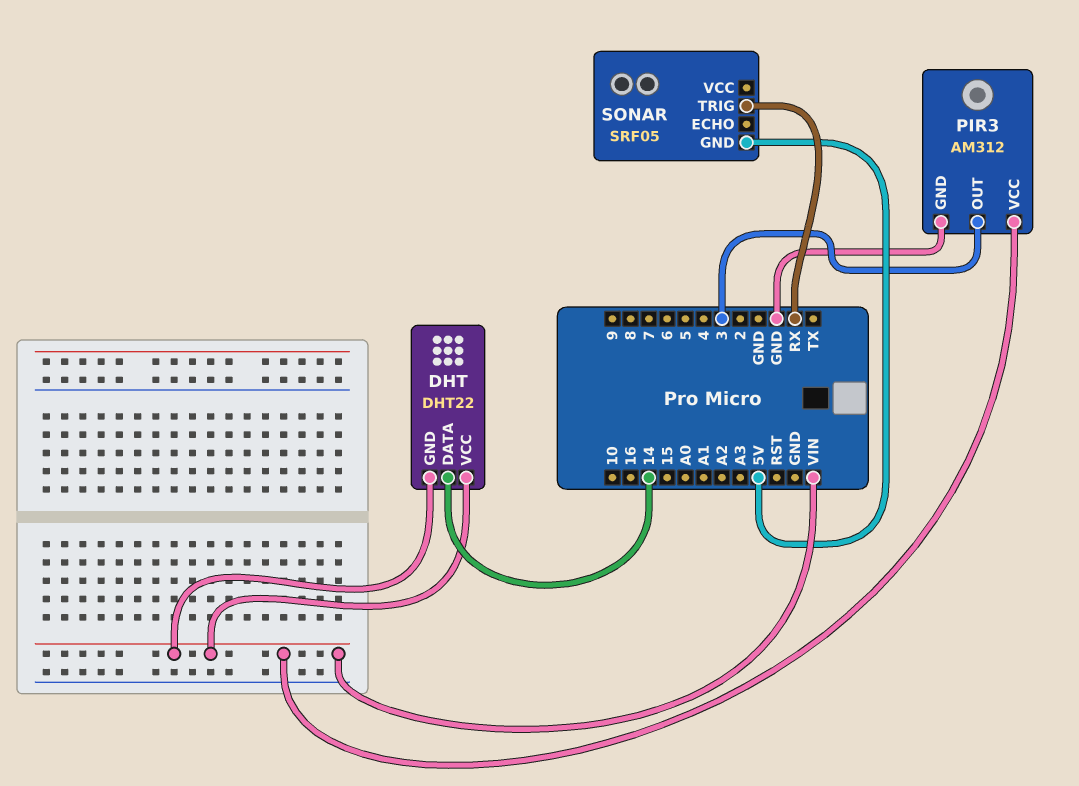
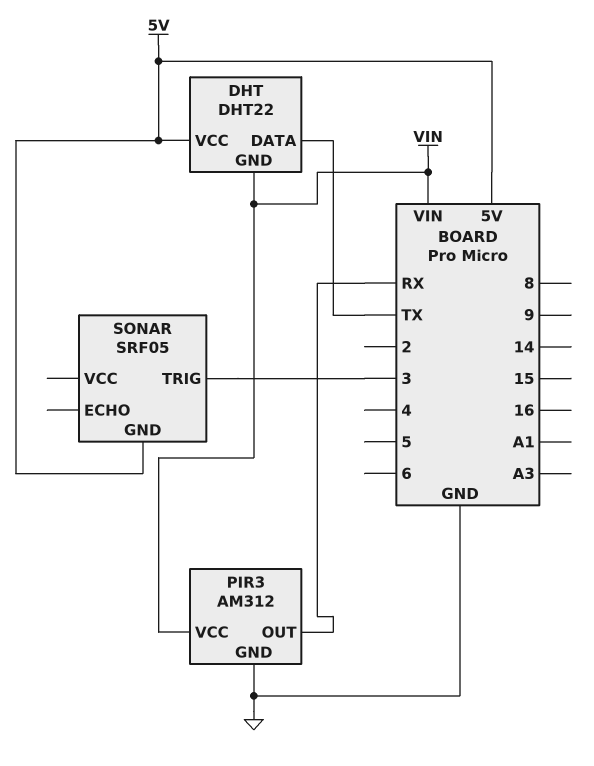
DHT pin DATA: 14 -> TX
DHT pin VCC: VIN -> 5V
PIR3 pin OUT: 3 -> RX
SONAR pin TRIG: RX -> 3

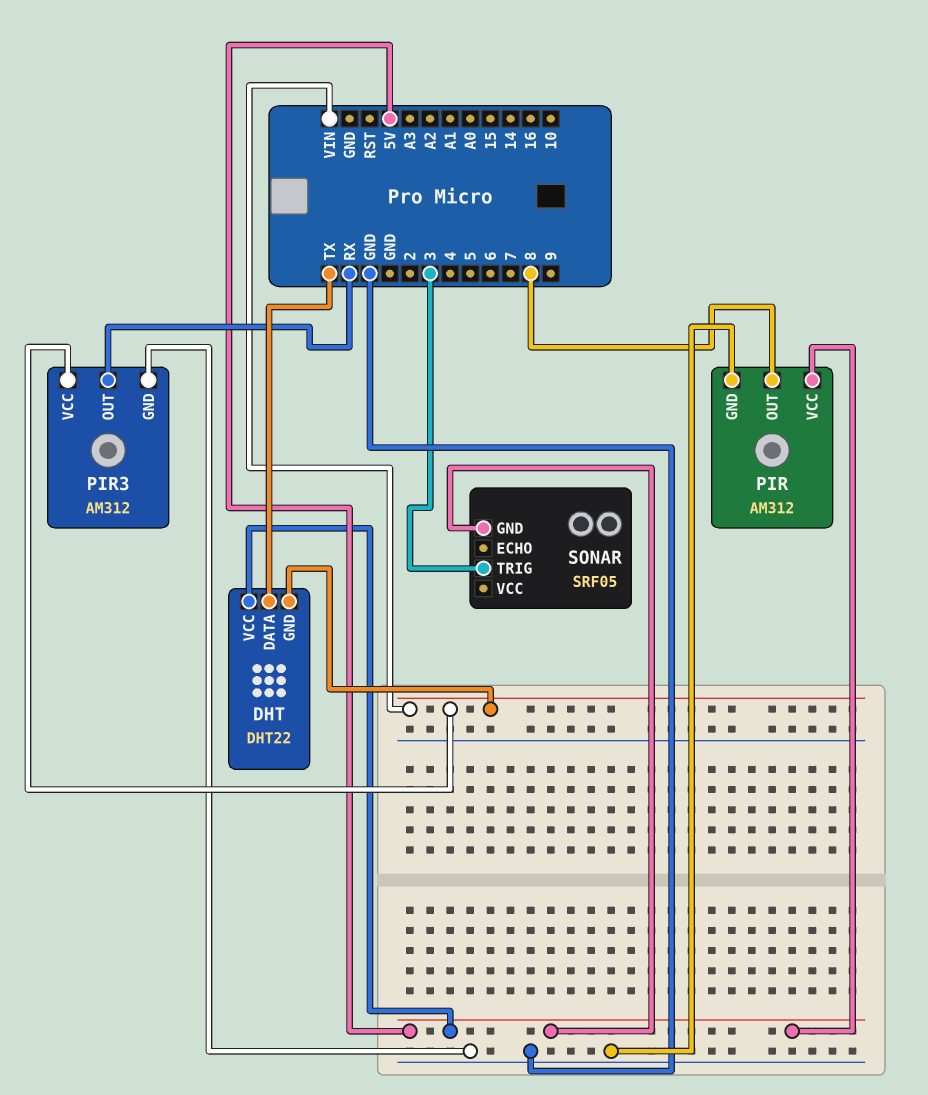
PIR: none -> AM312
PIR pin GND: none -> GND
PIR pin OUT: none -> 8
PIR pin VCC: none -> 5V

